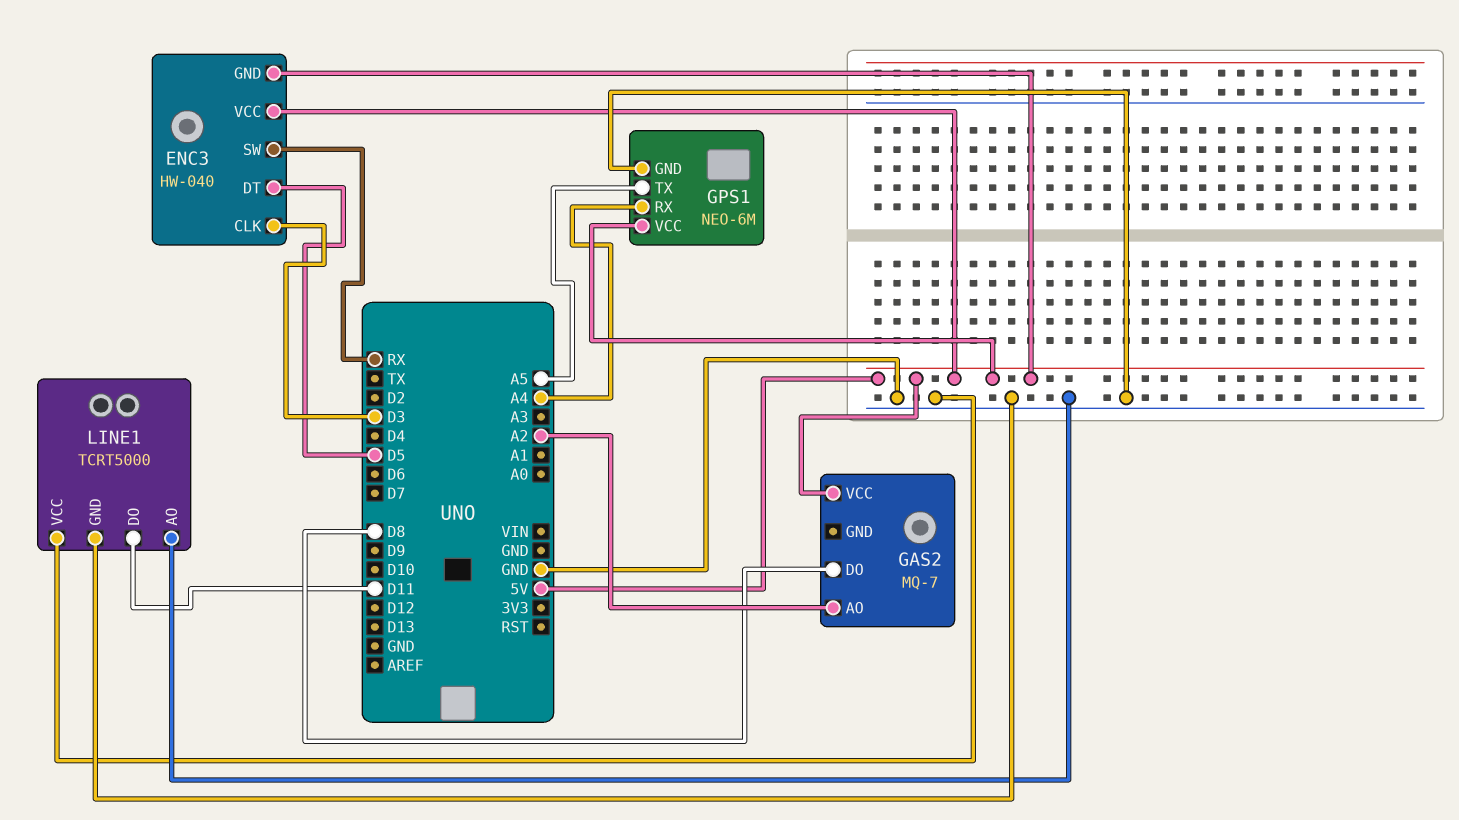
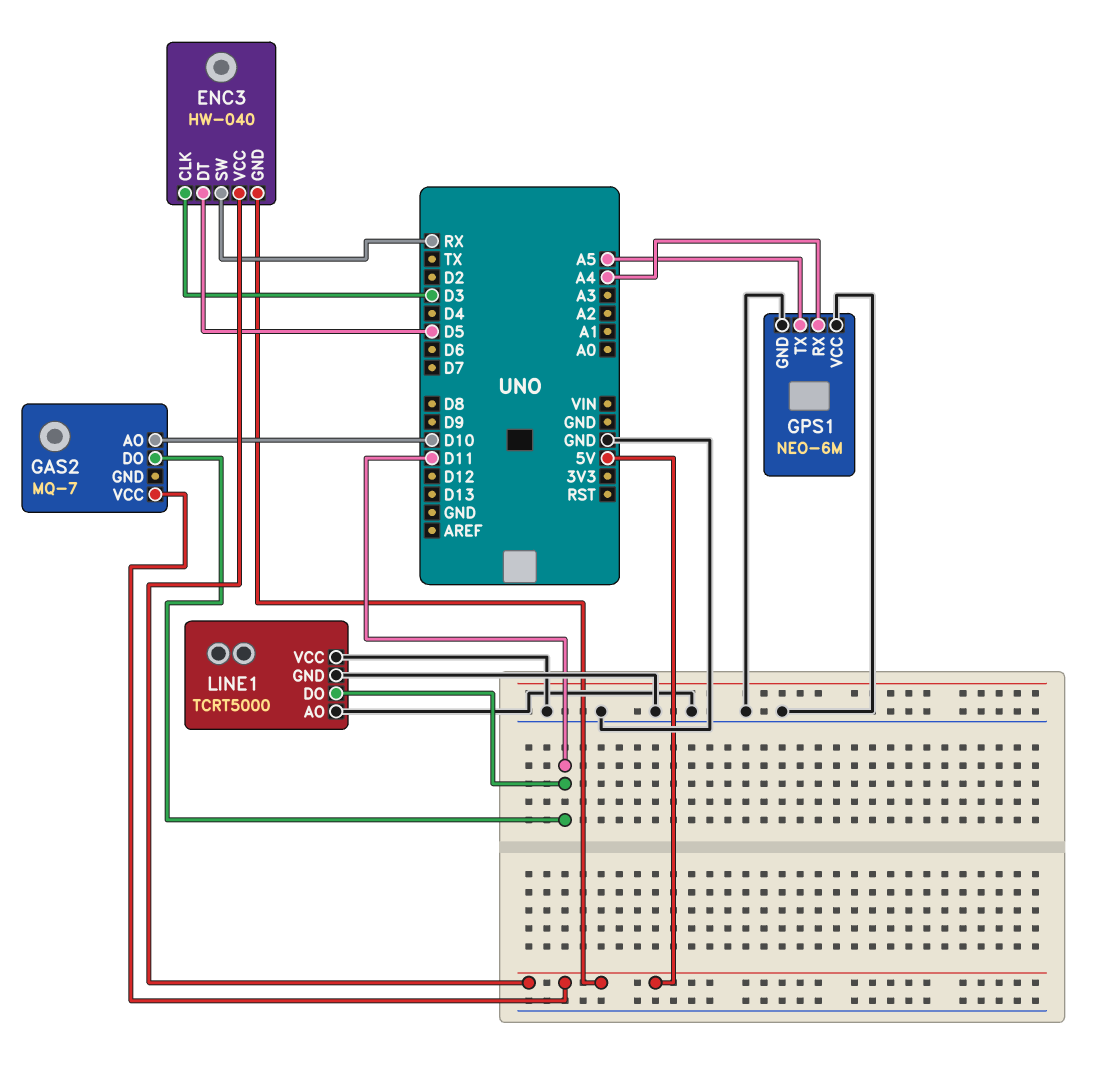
GAS2 pin AO: A2 -> D10
GAS2 pin DO: D8 -> D11
GPS1 pin VCC: 5V -> GND

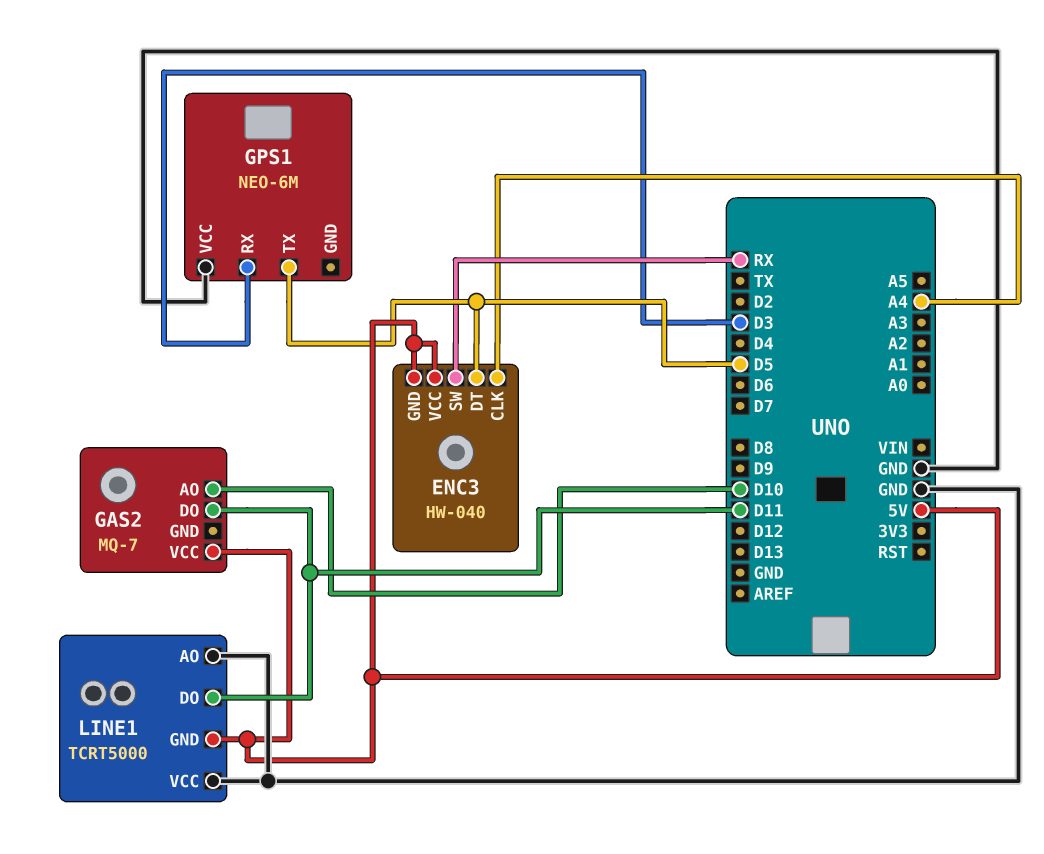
ENC3 pin CLK: D3 -> A4
GPS1 pin GND: GND -> none
GPS1 pin RX: A4 -> D3
GPS1 pin TX: A5 -> D5
LINE1 pin GND: GND -> 5V

